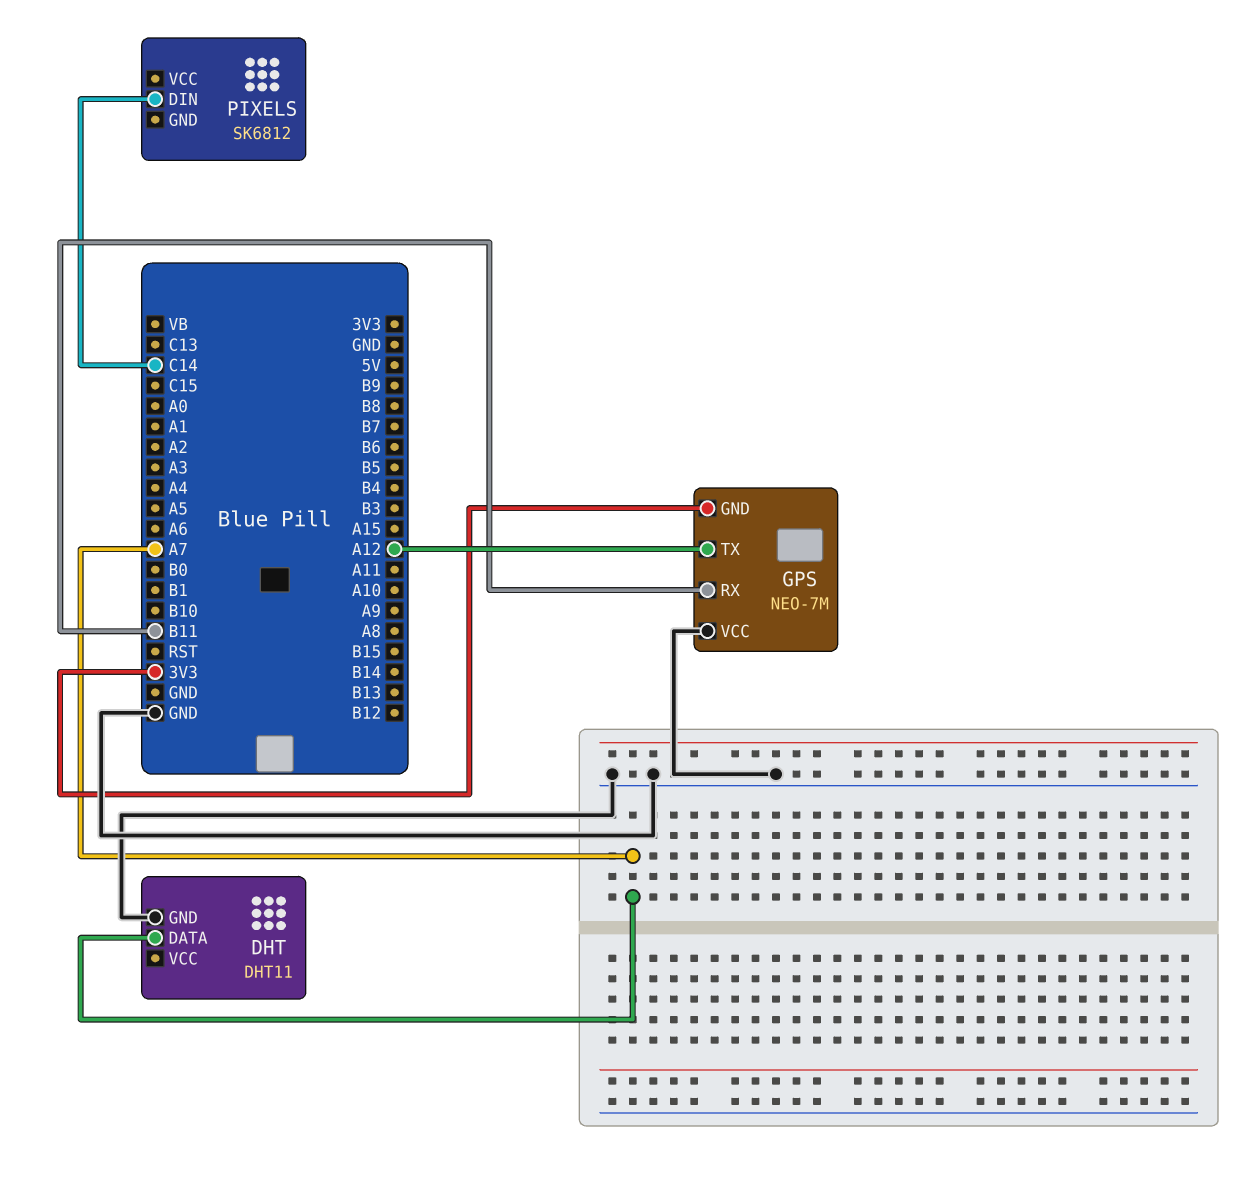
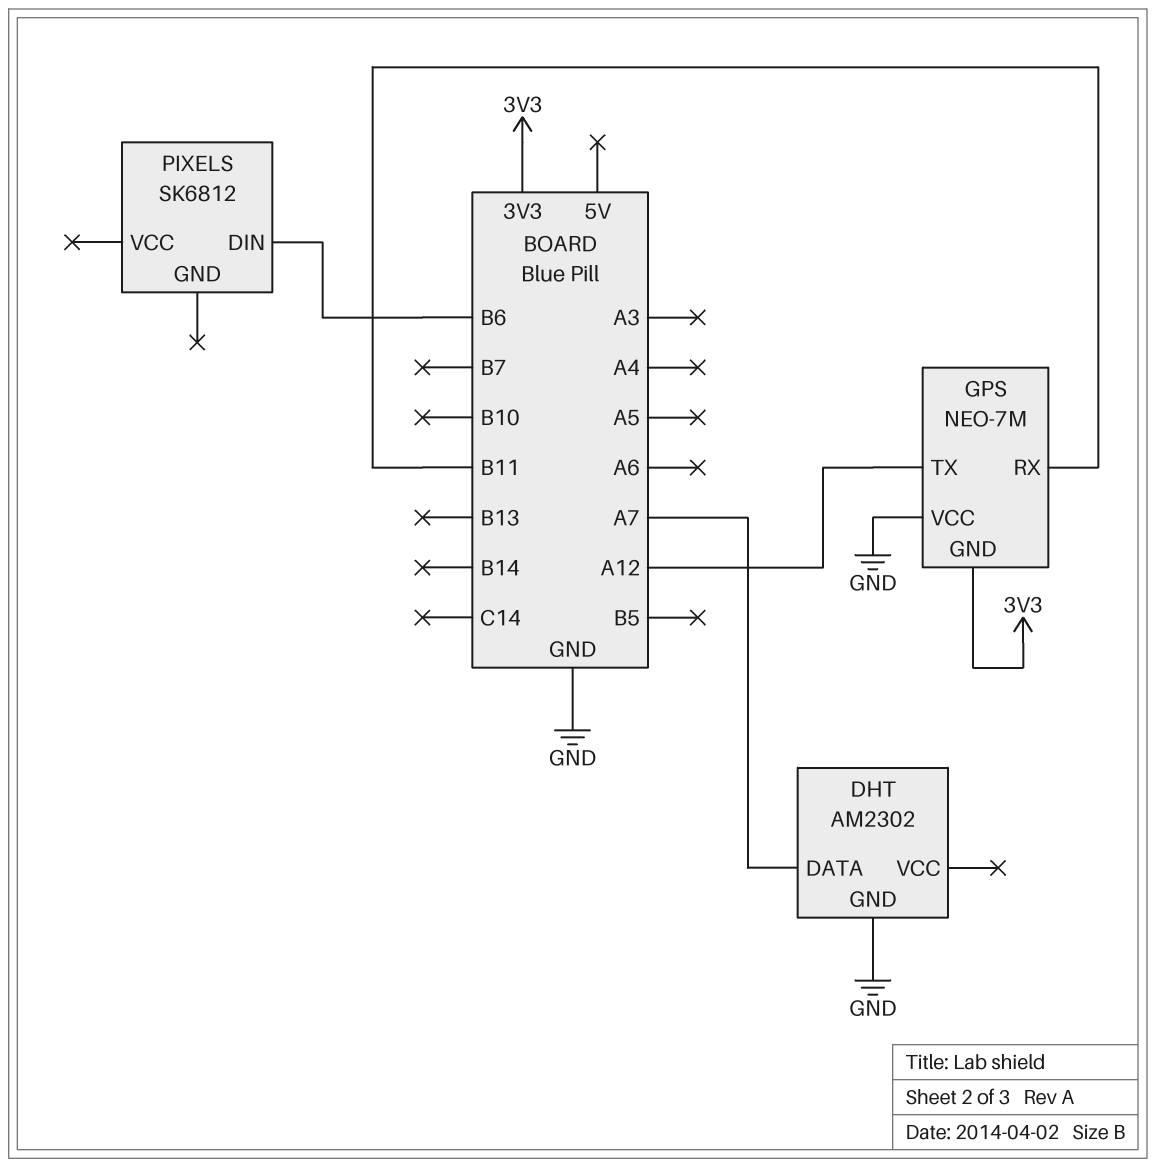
DHT: DHT11 -> AM2302
PIXELS pin DIN: C14 -> B6

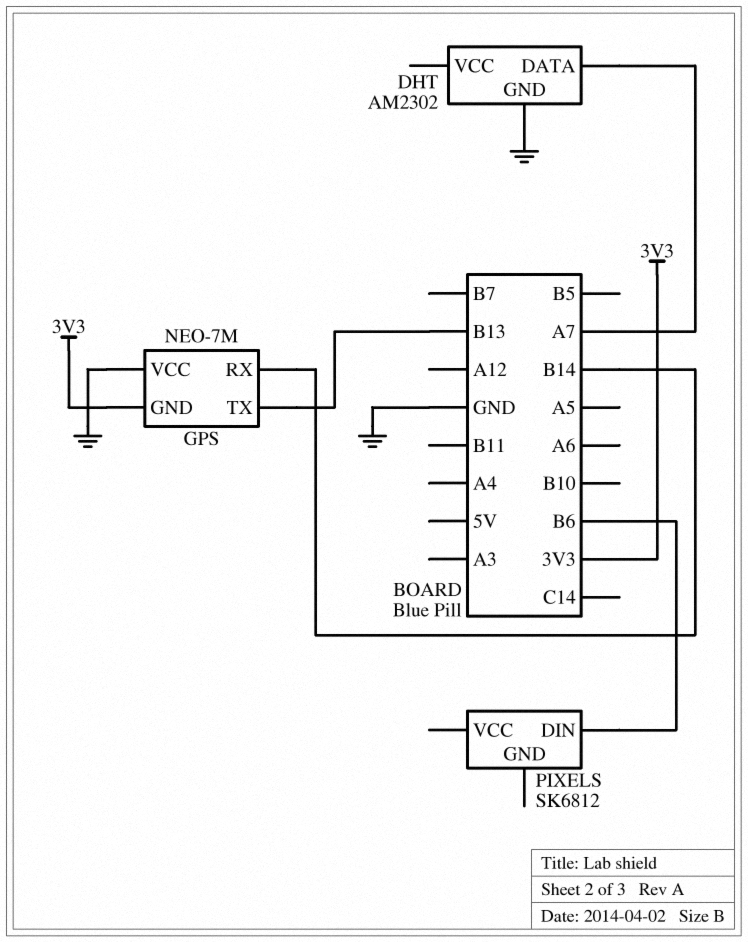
GPS pin RX: B11 -> B14
GPS pin TX: A12 -> B13

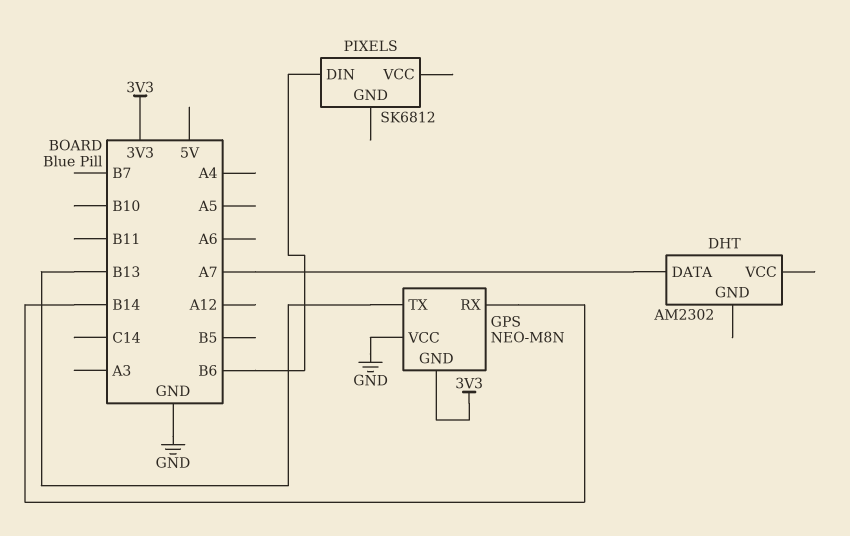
DHT pin GND: GND -> none
GPS: NEO-7M -> NEO-M8N

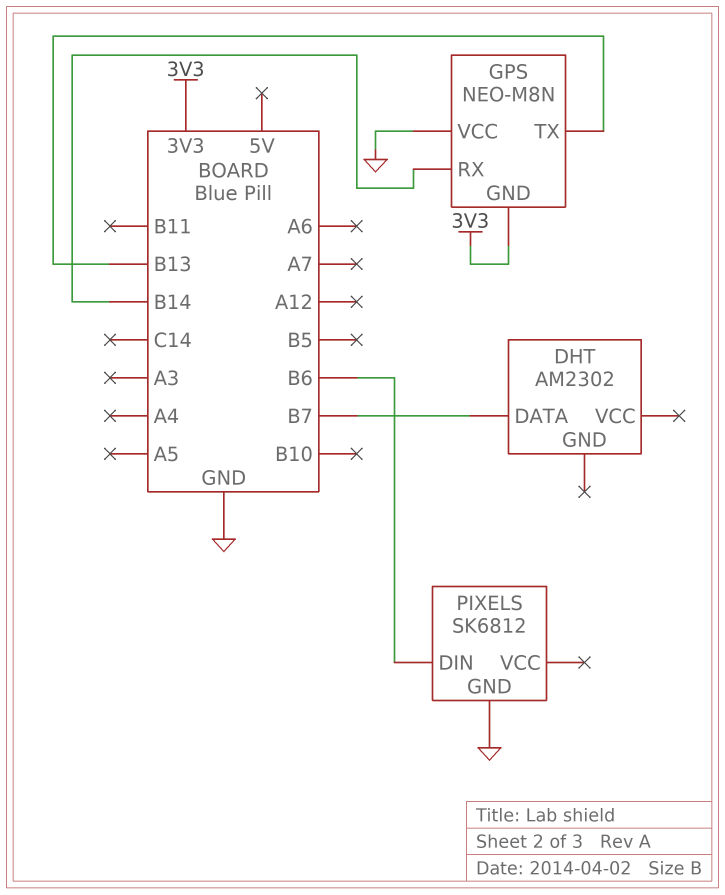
DHT pin DATA: A7 -> B7
PIXELS pin GND: none -> GND

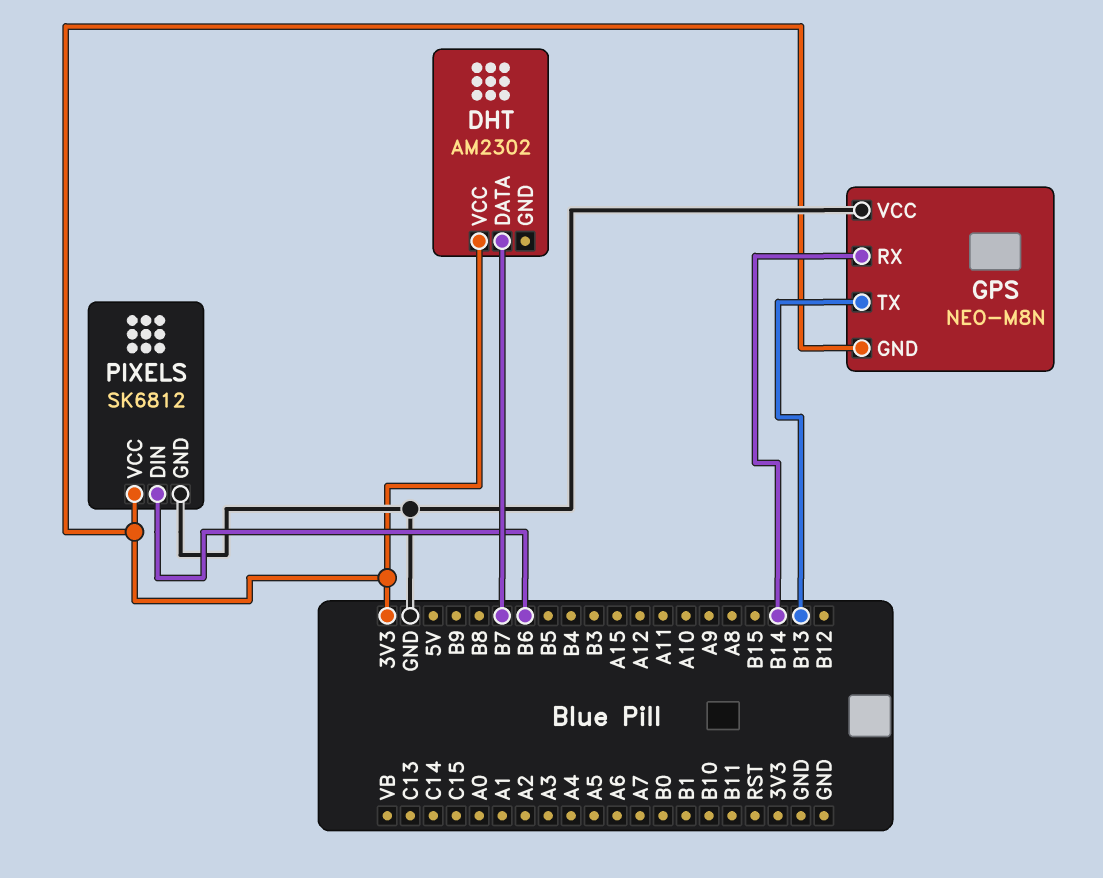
DHT pin VCC: none -> 3V3
PIXELS pin VCC: none -> 3V3

